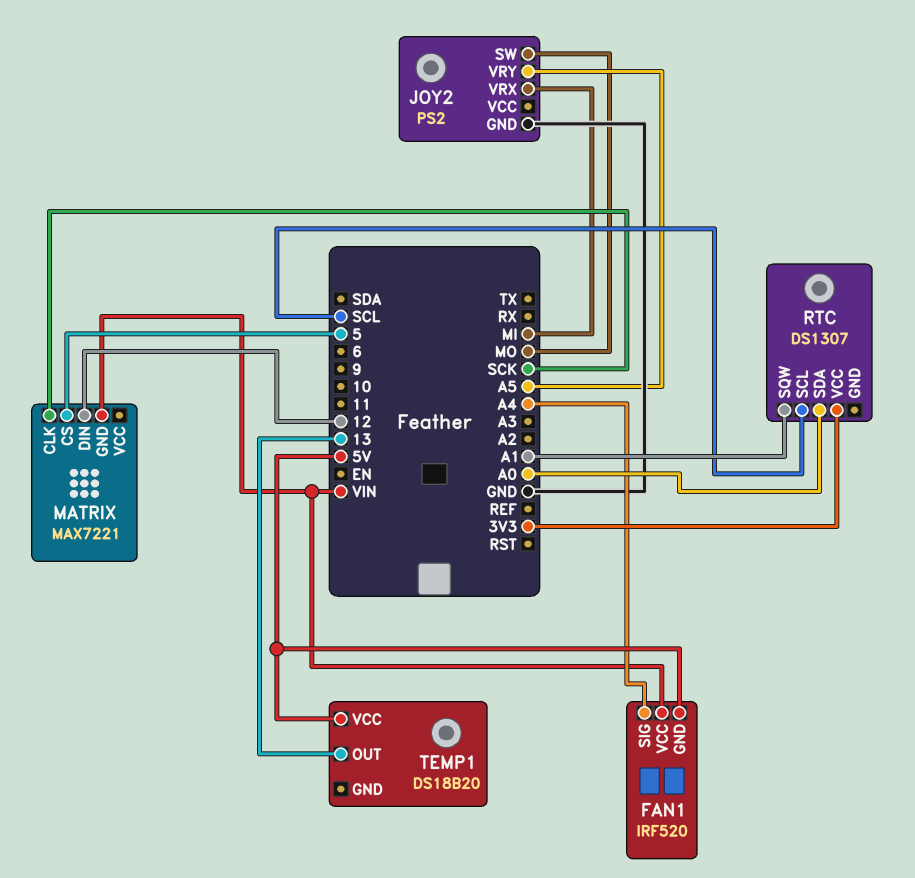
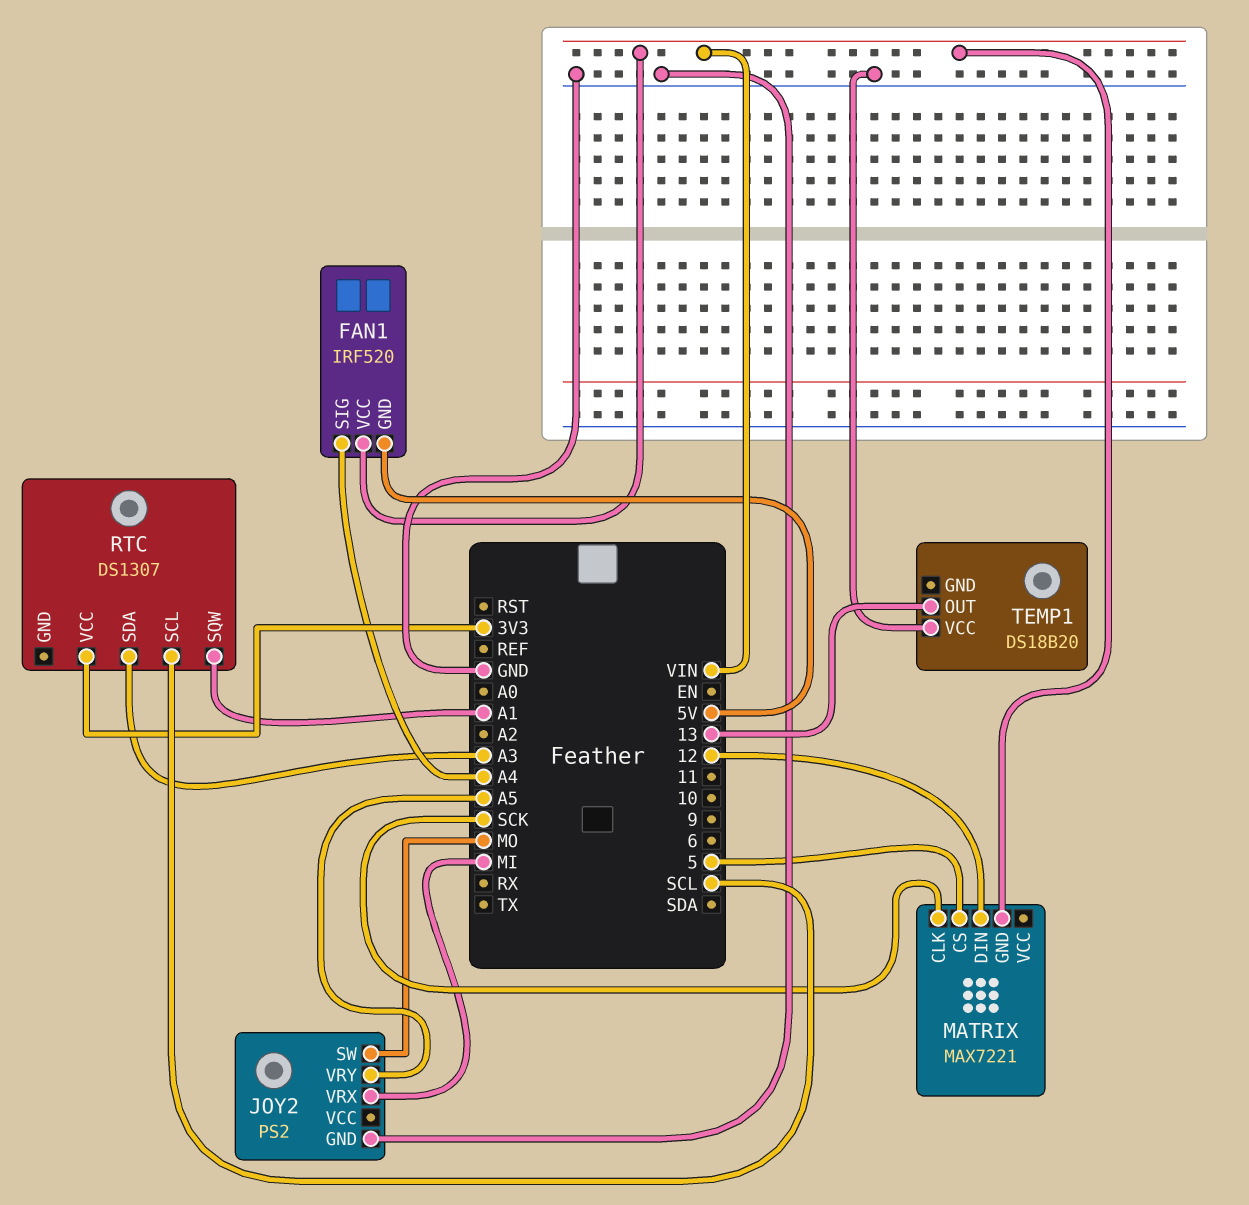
RTC pin SDA: A0 -> A3
TEMP1 pin VCC: 5V -> GND

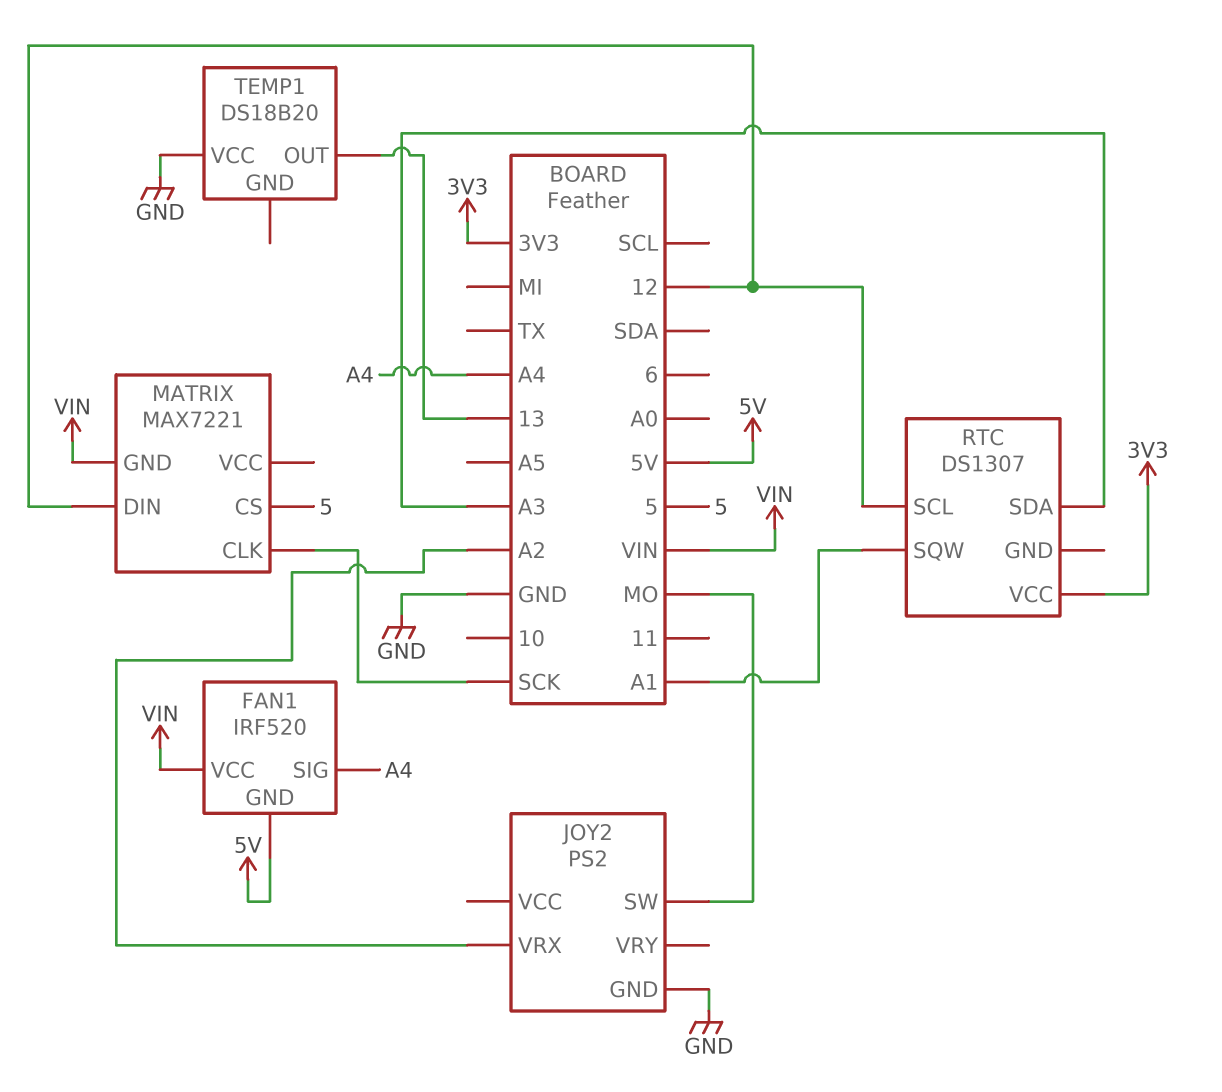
JOY2 pin VRX: MI -> A2
JOY2 pin VRY: A5 -> none
RTC pin SCL: SCL -> 12

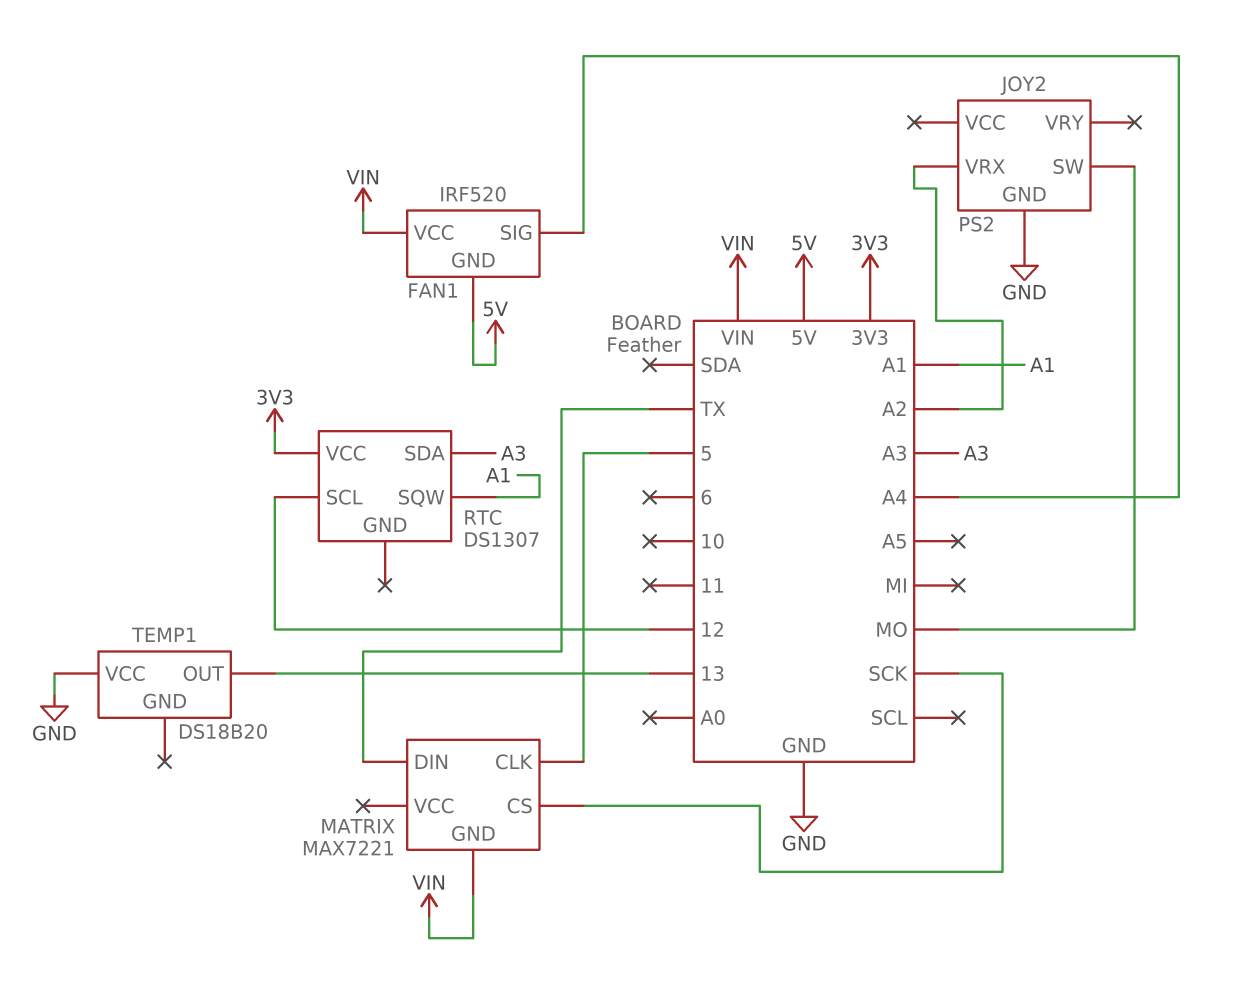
MATRIX pin CLK: SCK -> 5
MATRIX pin CS: 5 -> SCK
MATRIX pin DIN: 12 -> TX

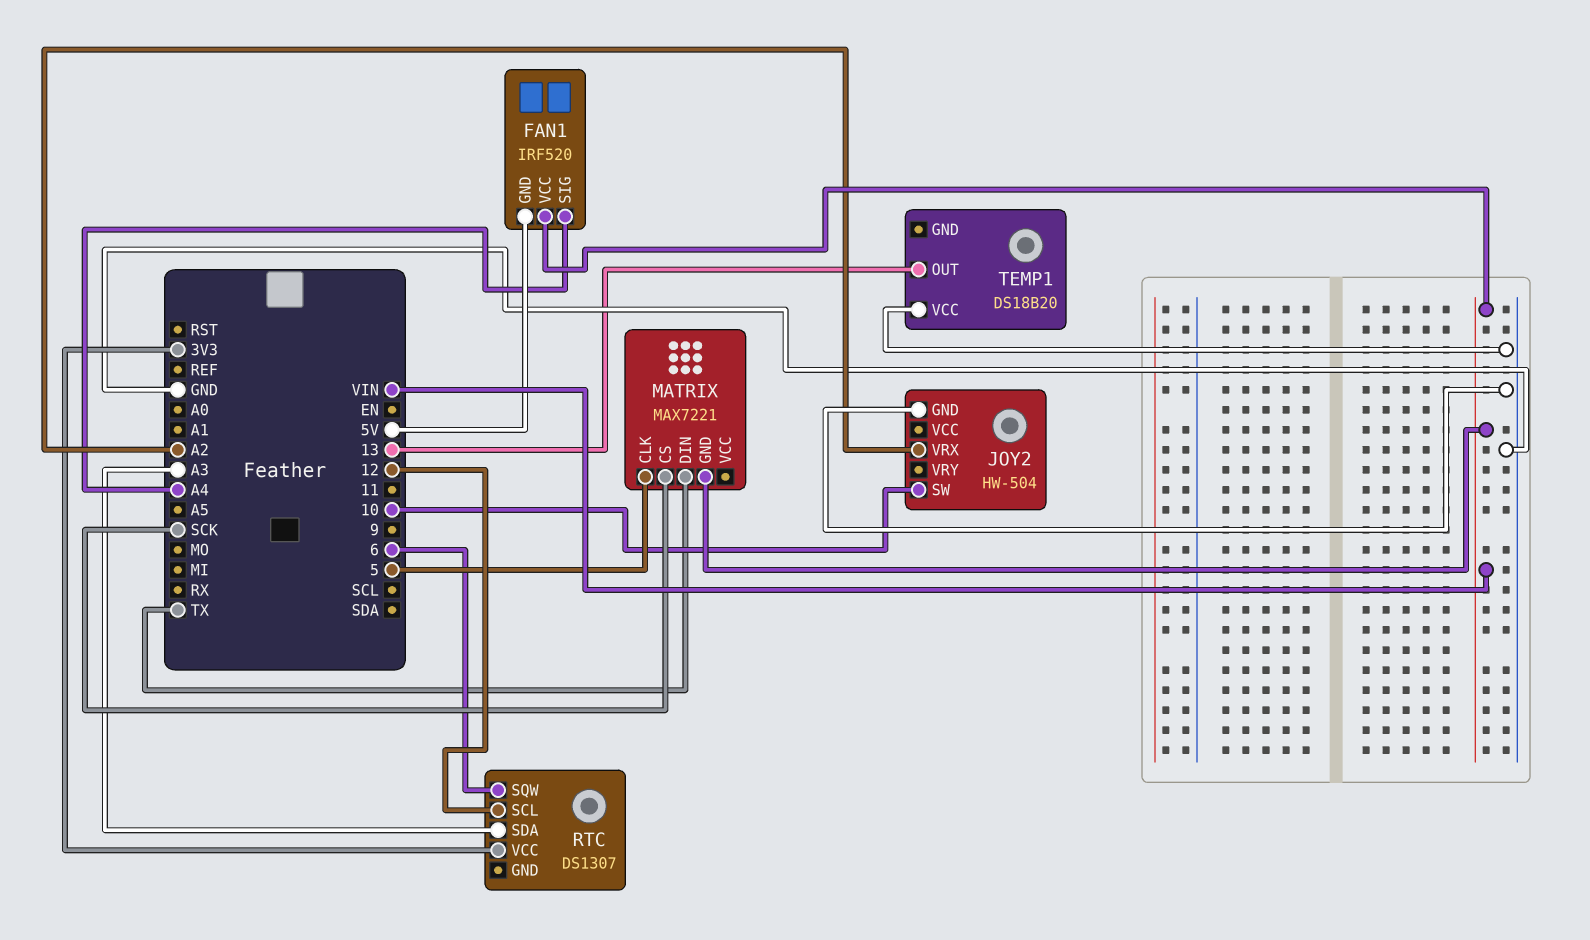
JOY2: PS2 -> HW-504
JOY2 pin SW: MO -> 10
RTC pin SQW: A1 -> 6

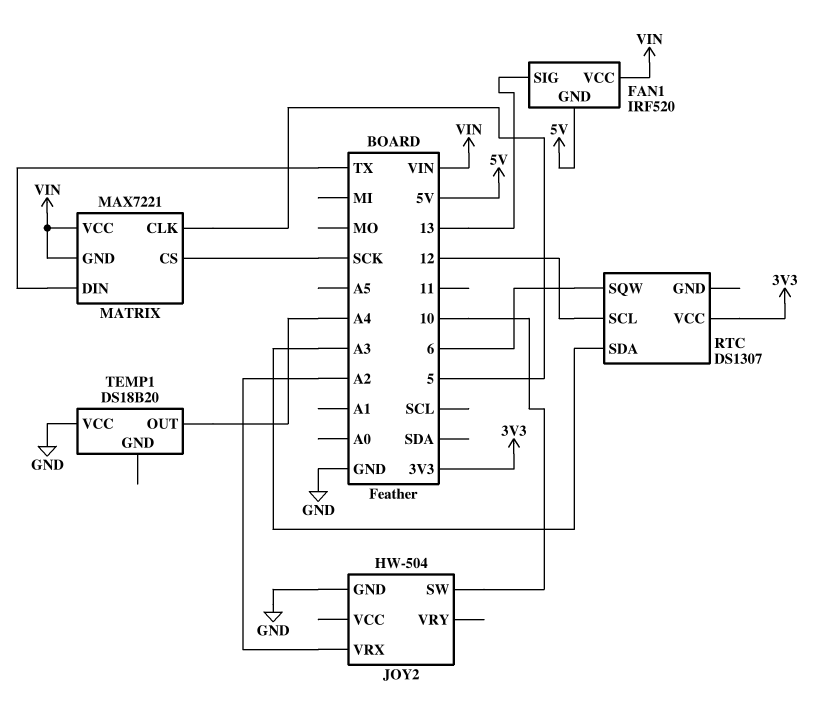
FAN1 pin SIG: A4 -> 13
MATRIX pin VCC: none -> VIN
TEMP1 pin OUT: 13 -> A4

